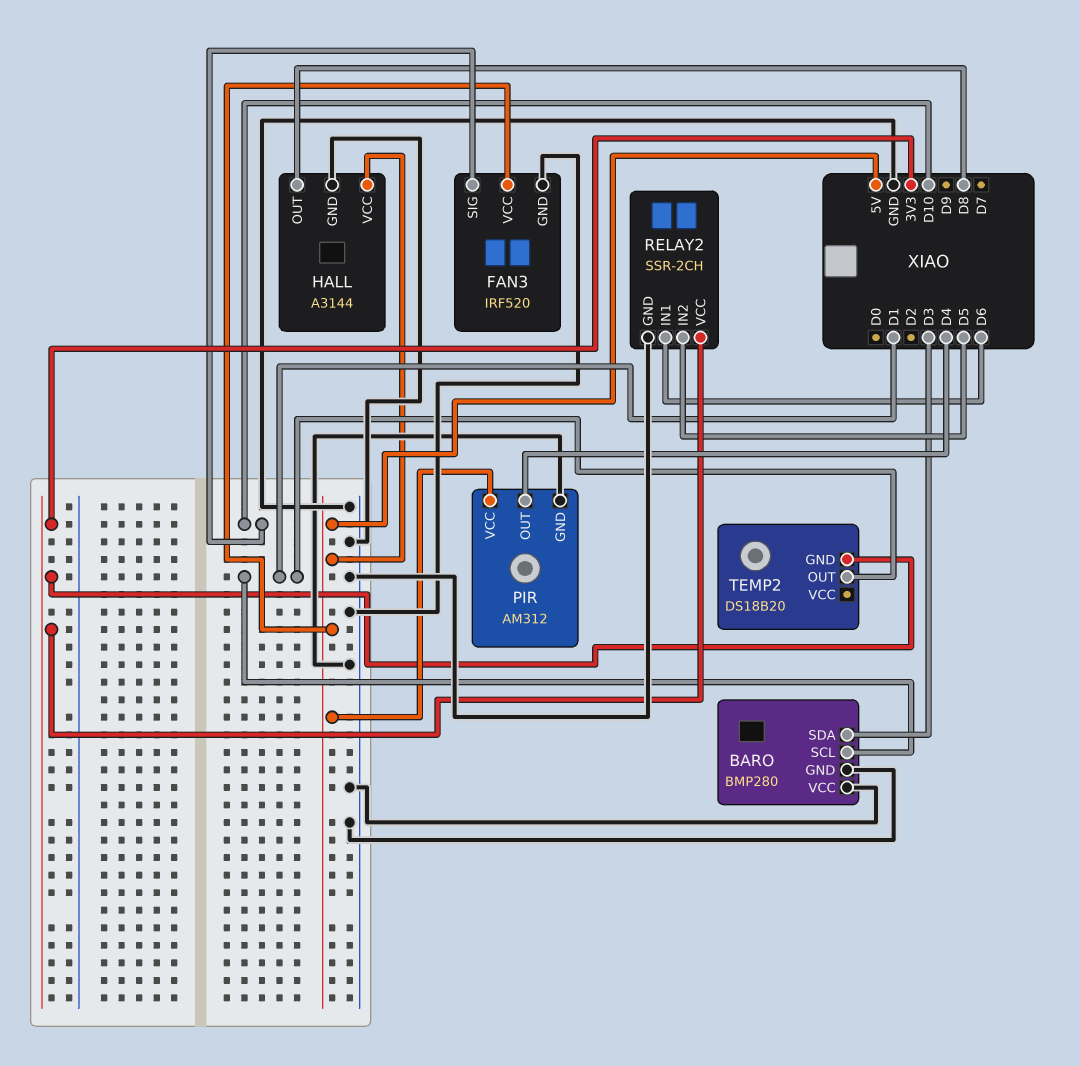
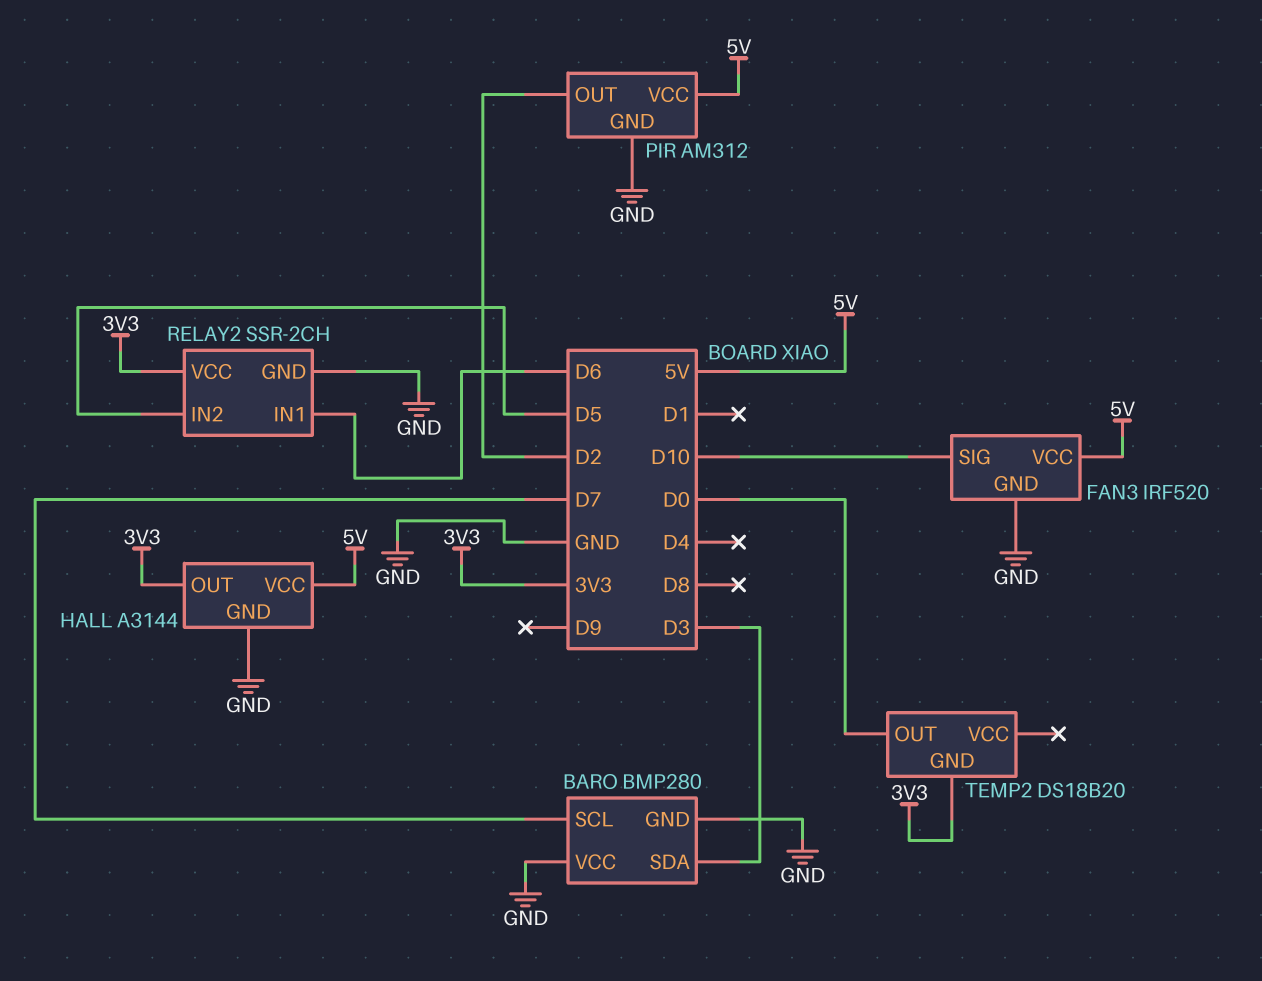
BARO pin SCL: D1 -> D7
HALL pin OUT: D8 -> 3V3
PIR pin OUT: D4 -> D2
TEMP2 pin OUT: D1 -> D0

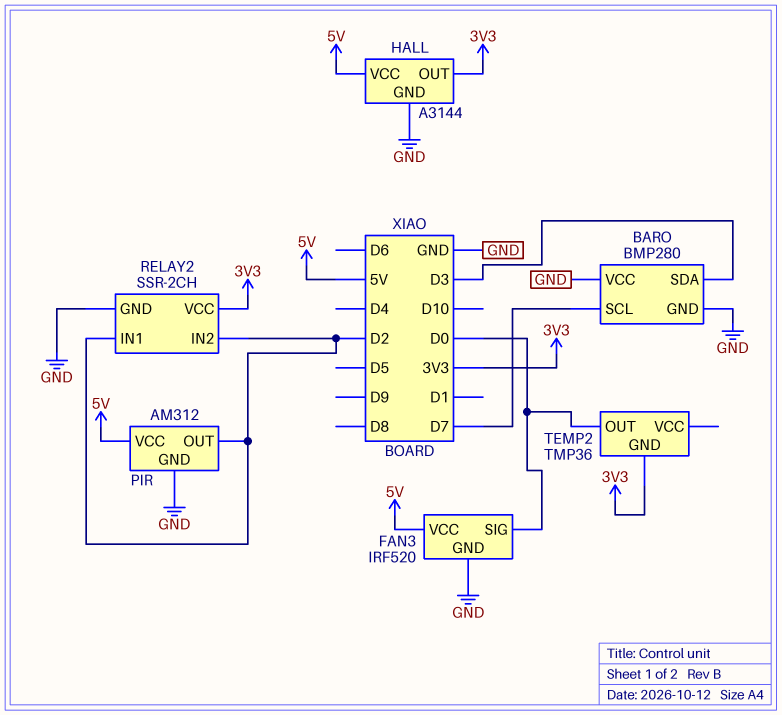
FAN3 pin SIG: D10 -> D0
RELAY2 pin IN1: D6 -> D2
RELAY2 pin IN2: D5 -> D2
TEMP2: DS18B20 -> TMP36

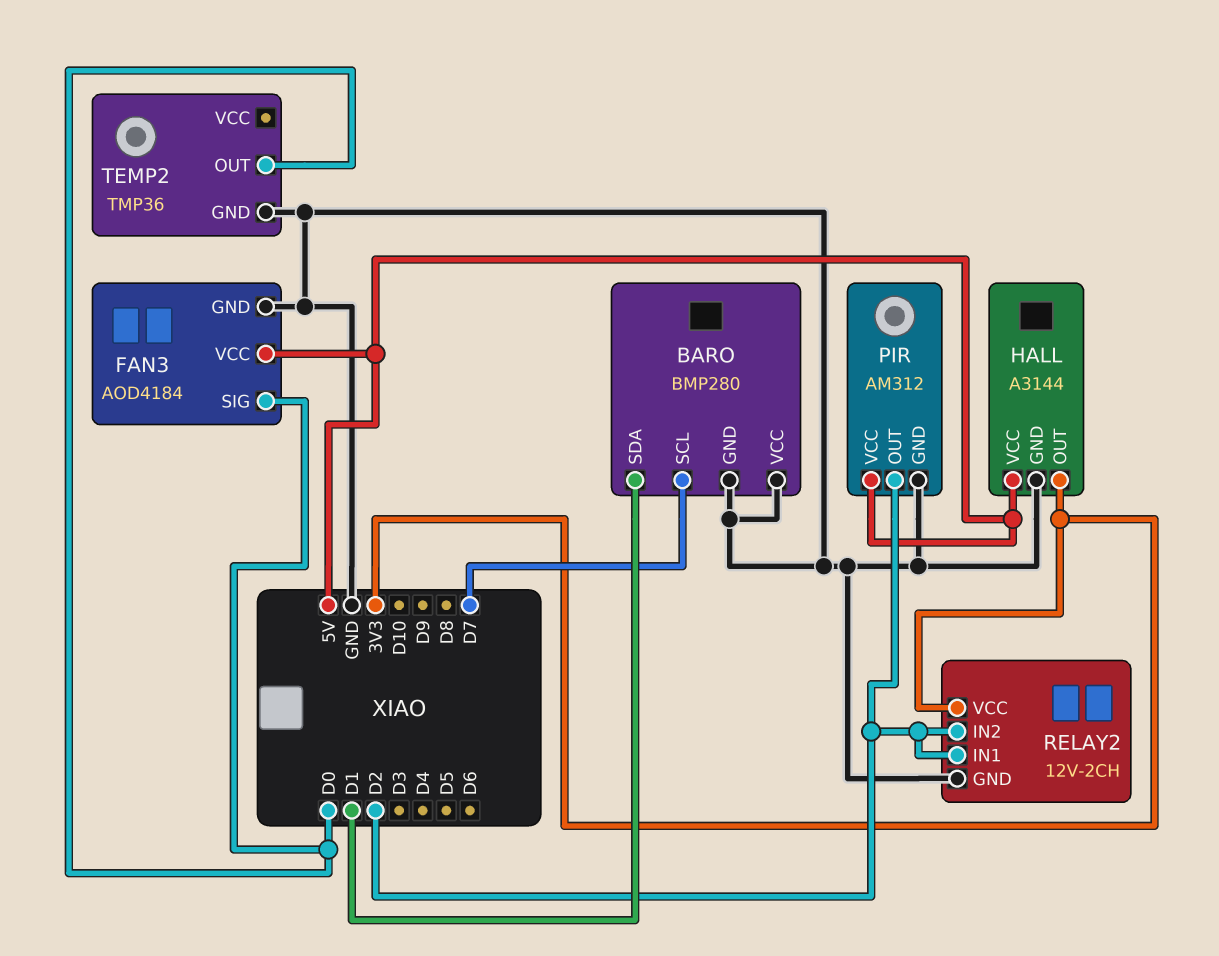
BARO pin SDA: D3 -> D1
FAN3: IRF520 -> AOD4184
RELAY2: SSR-2CH -> 12V-2CH
TEMP2 pin GND: 3V3 -> GND

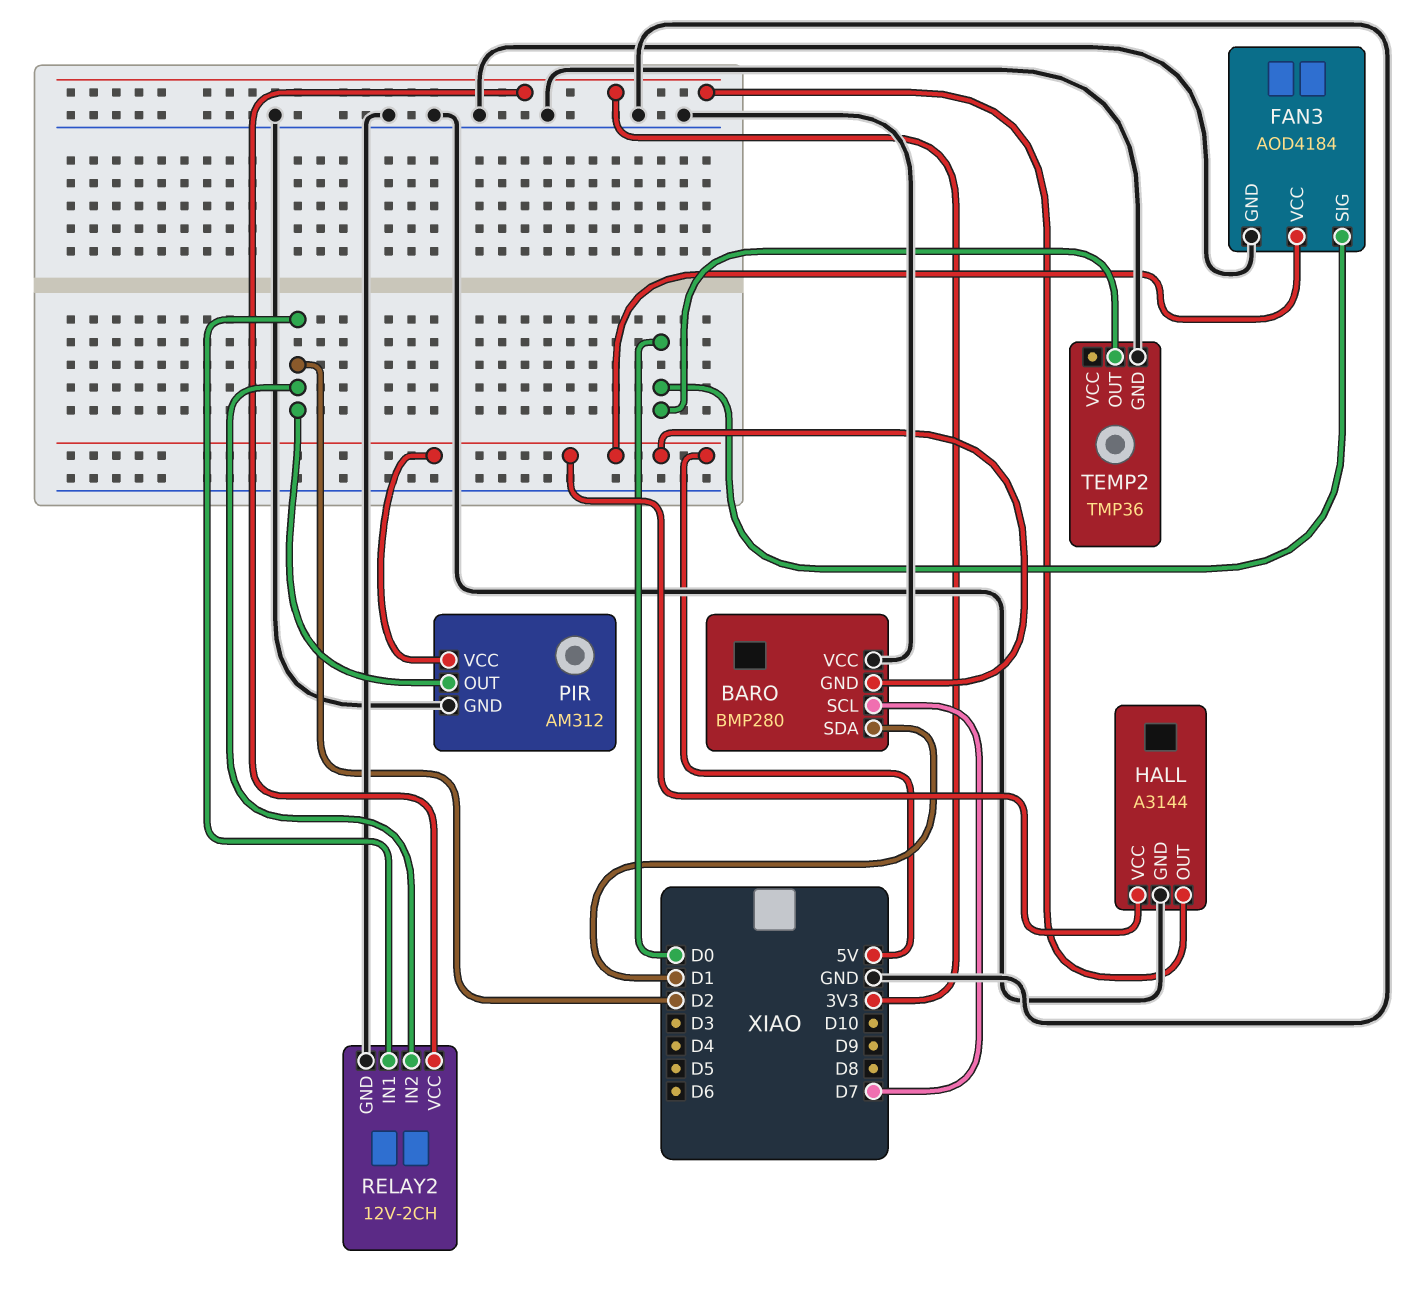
BARO pin GND: GND -> 5V

